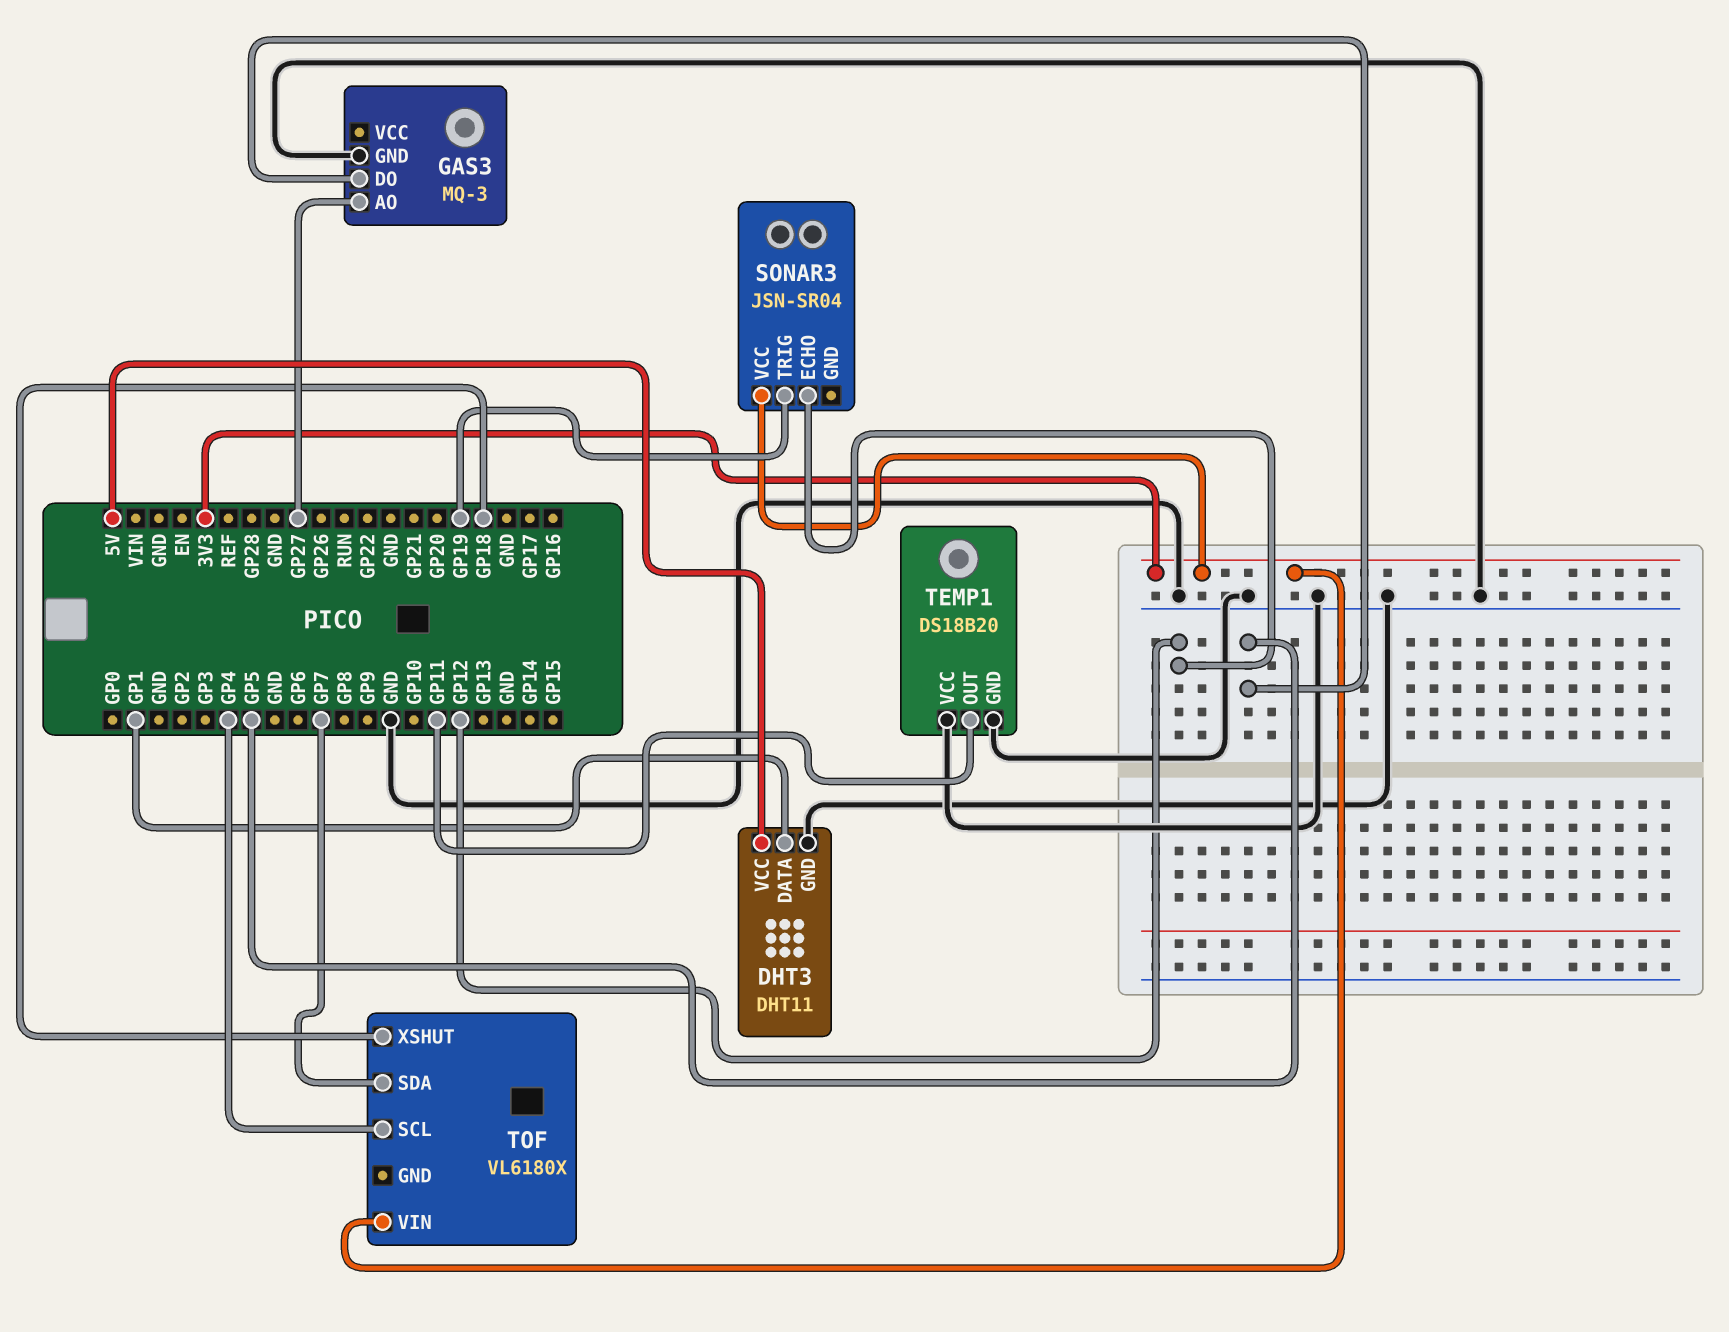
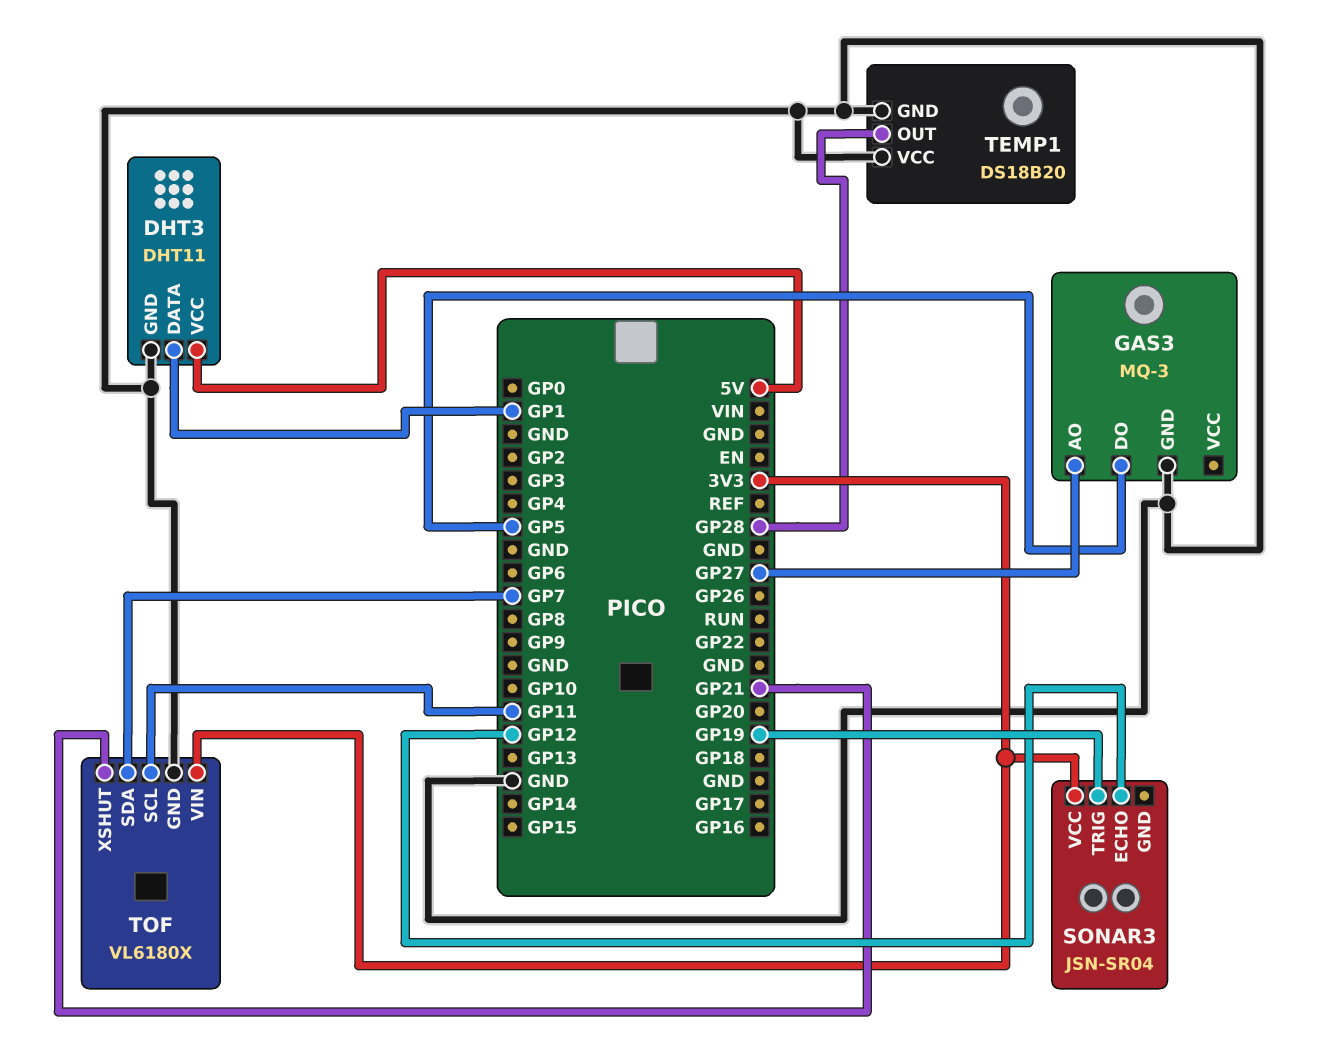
TEMP1 pin OUT: GP11 -> GP28
TOF pin GND: none -> GND
TOF pin SCL: GP4 -> GP11
TOF pin XSHUT: GP18 -> GP21

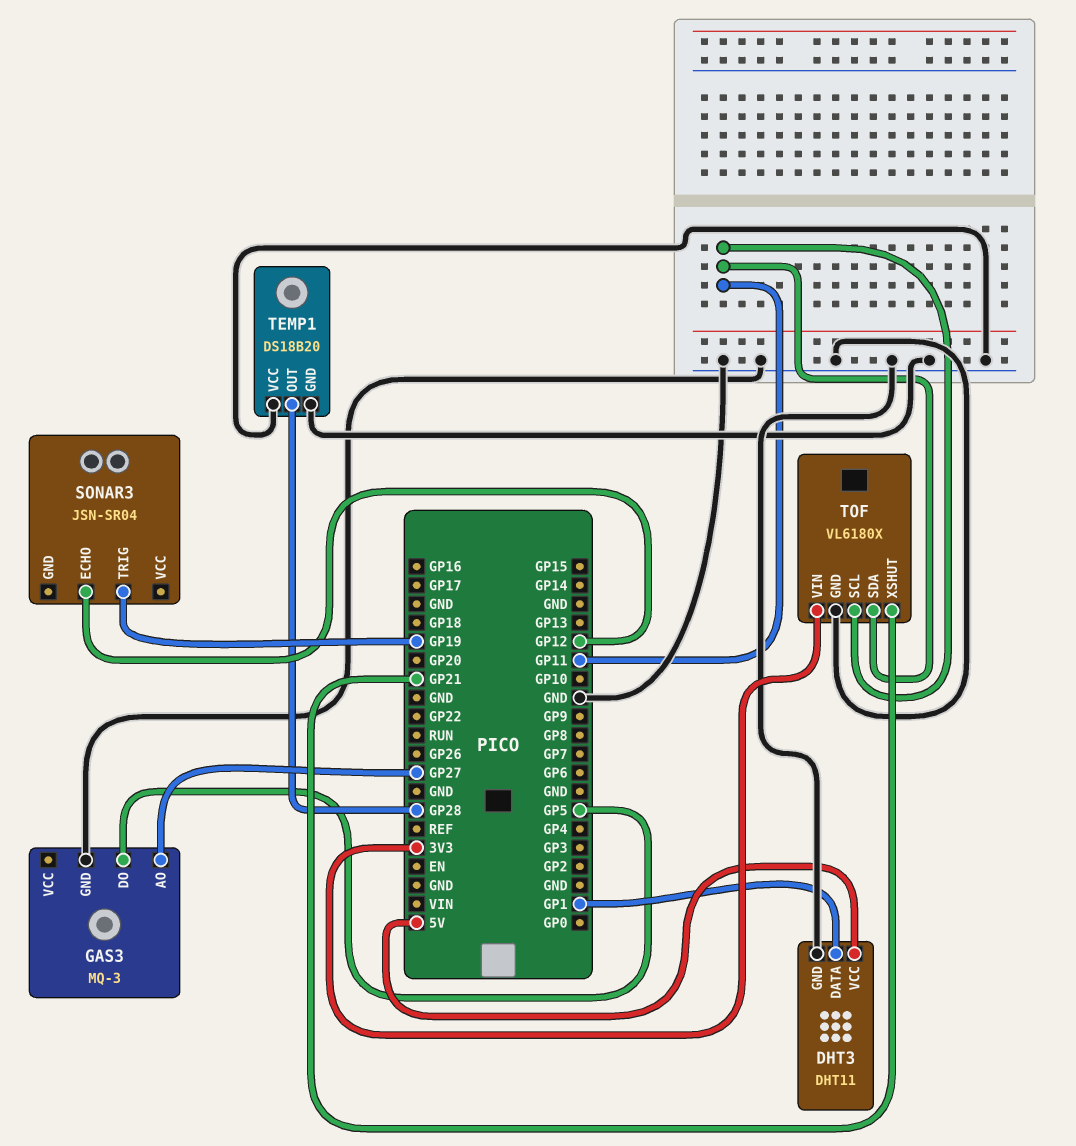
SONAR3 pin VCC: 3V3 -> none
TOF pin SDA: GP7 -> GP11

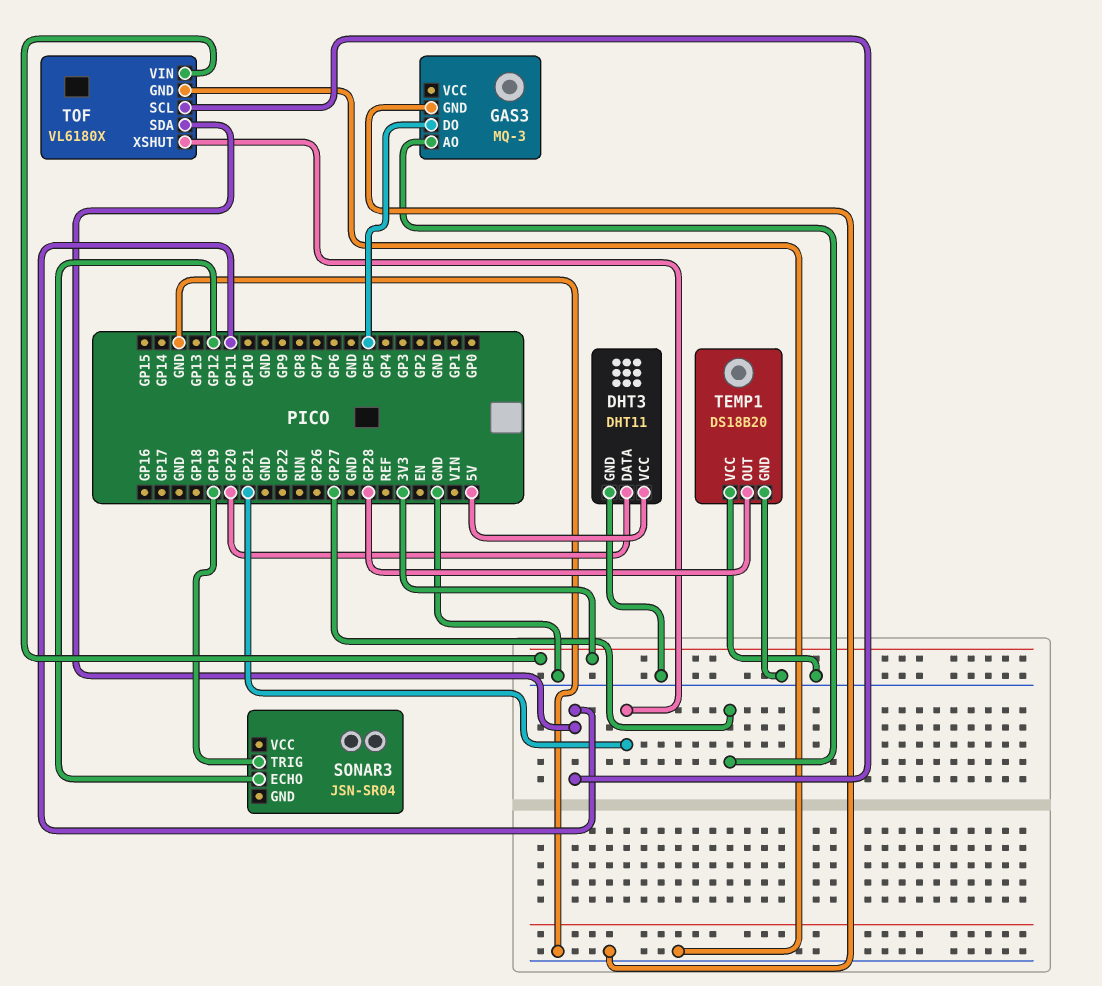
DHT3 pin DATA: GP1 -> GP20

